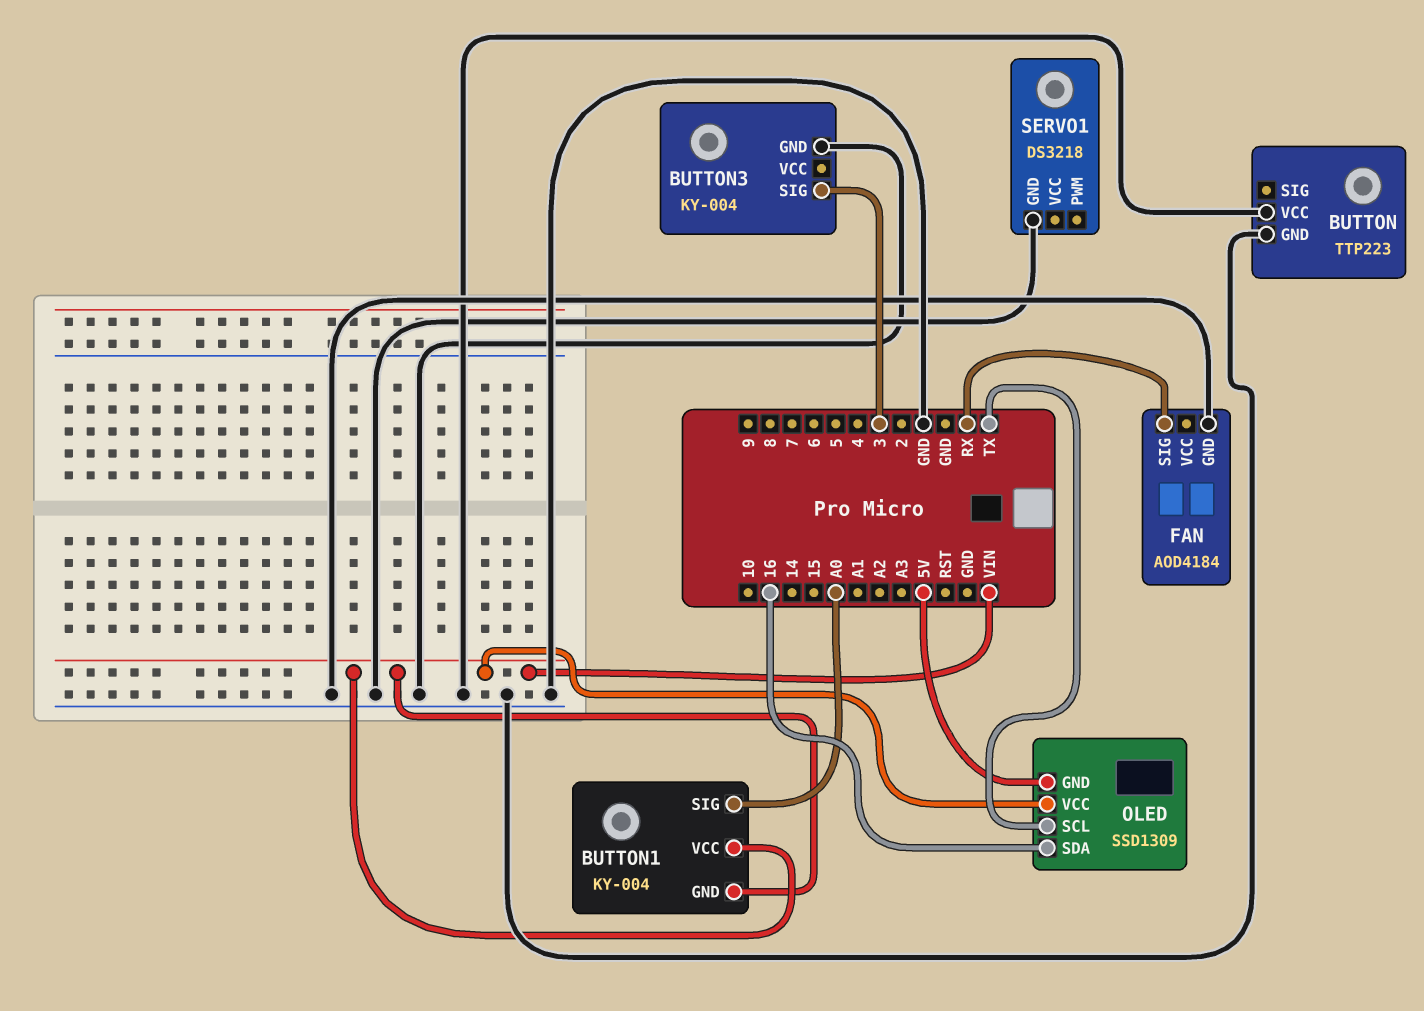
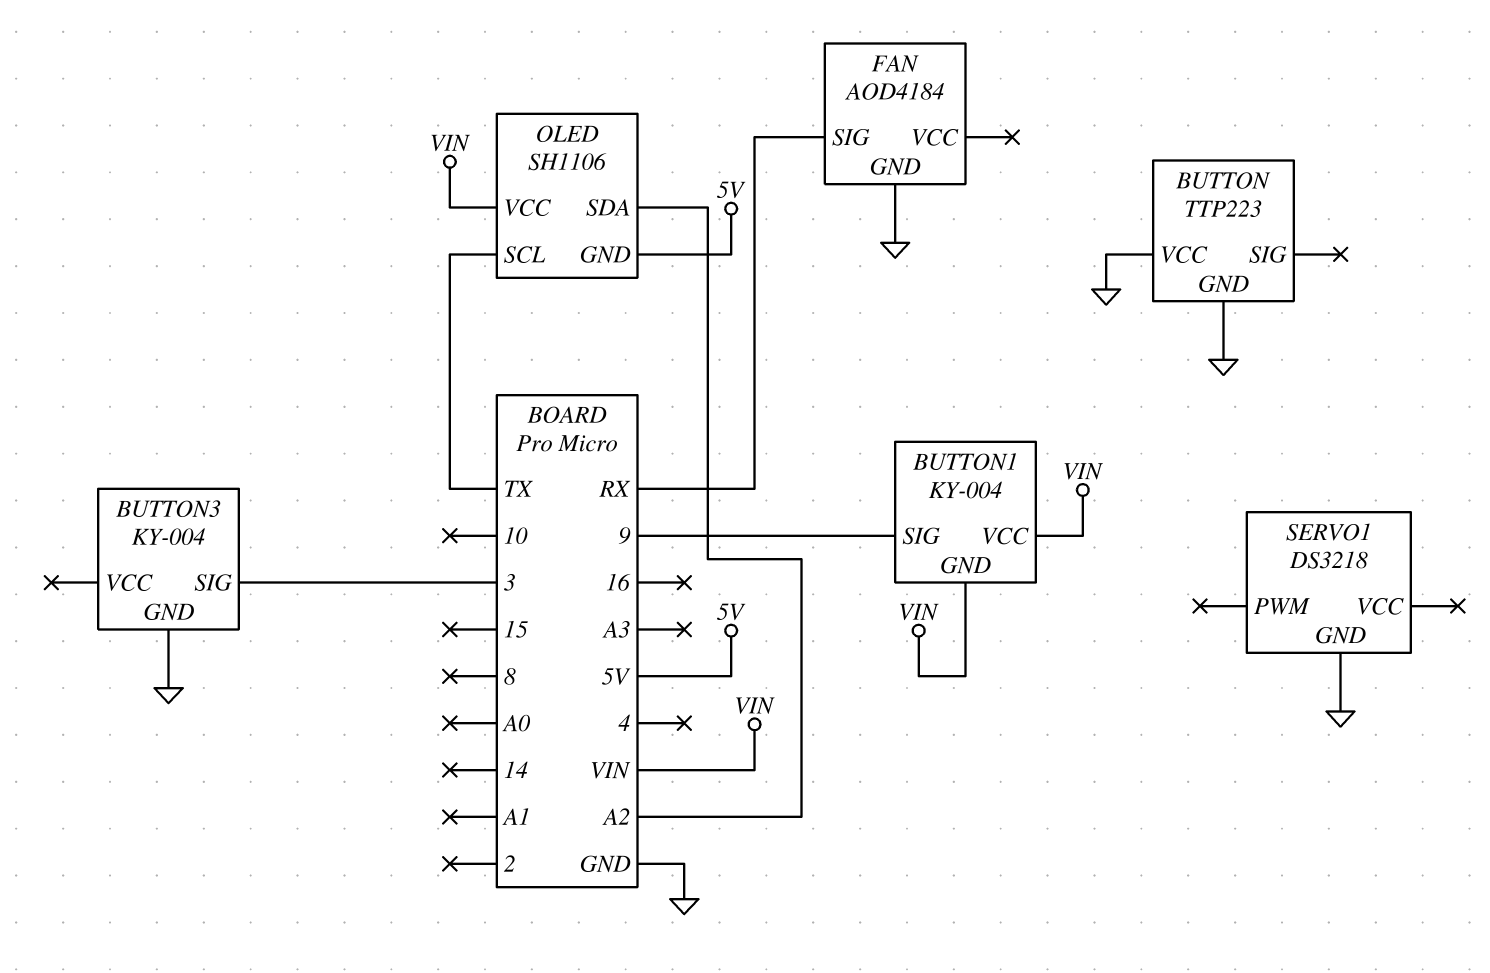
BUTTON1 pin SIG: A0 -> 9
OLED: SSD1309 -> SH1106
OLED pin SDA: 16 -> A2

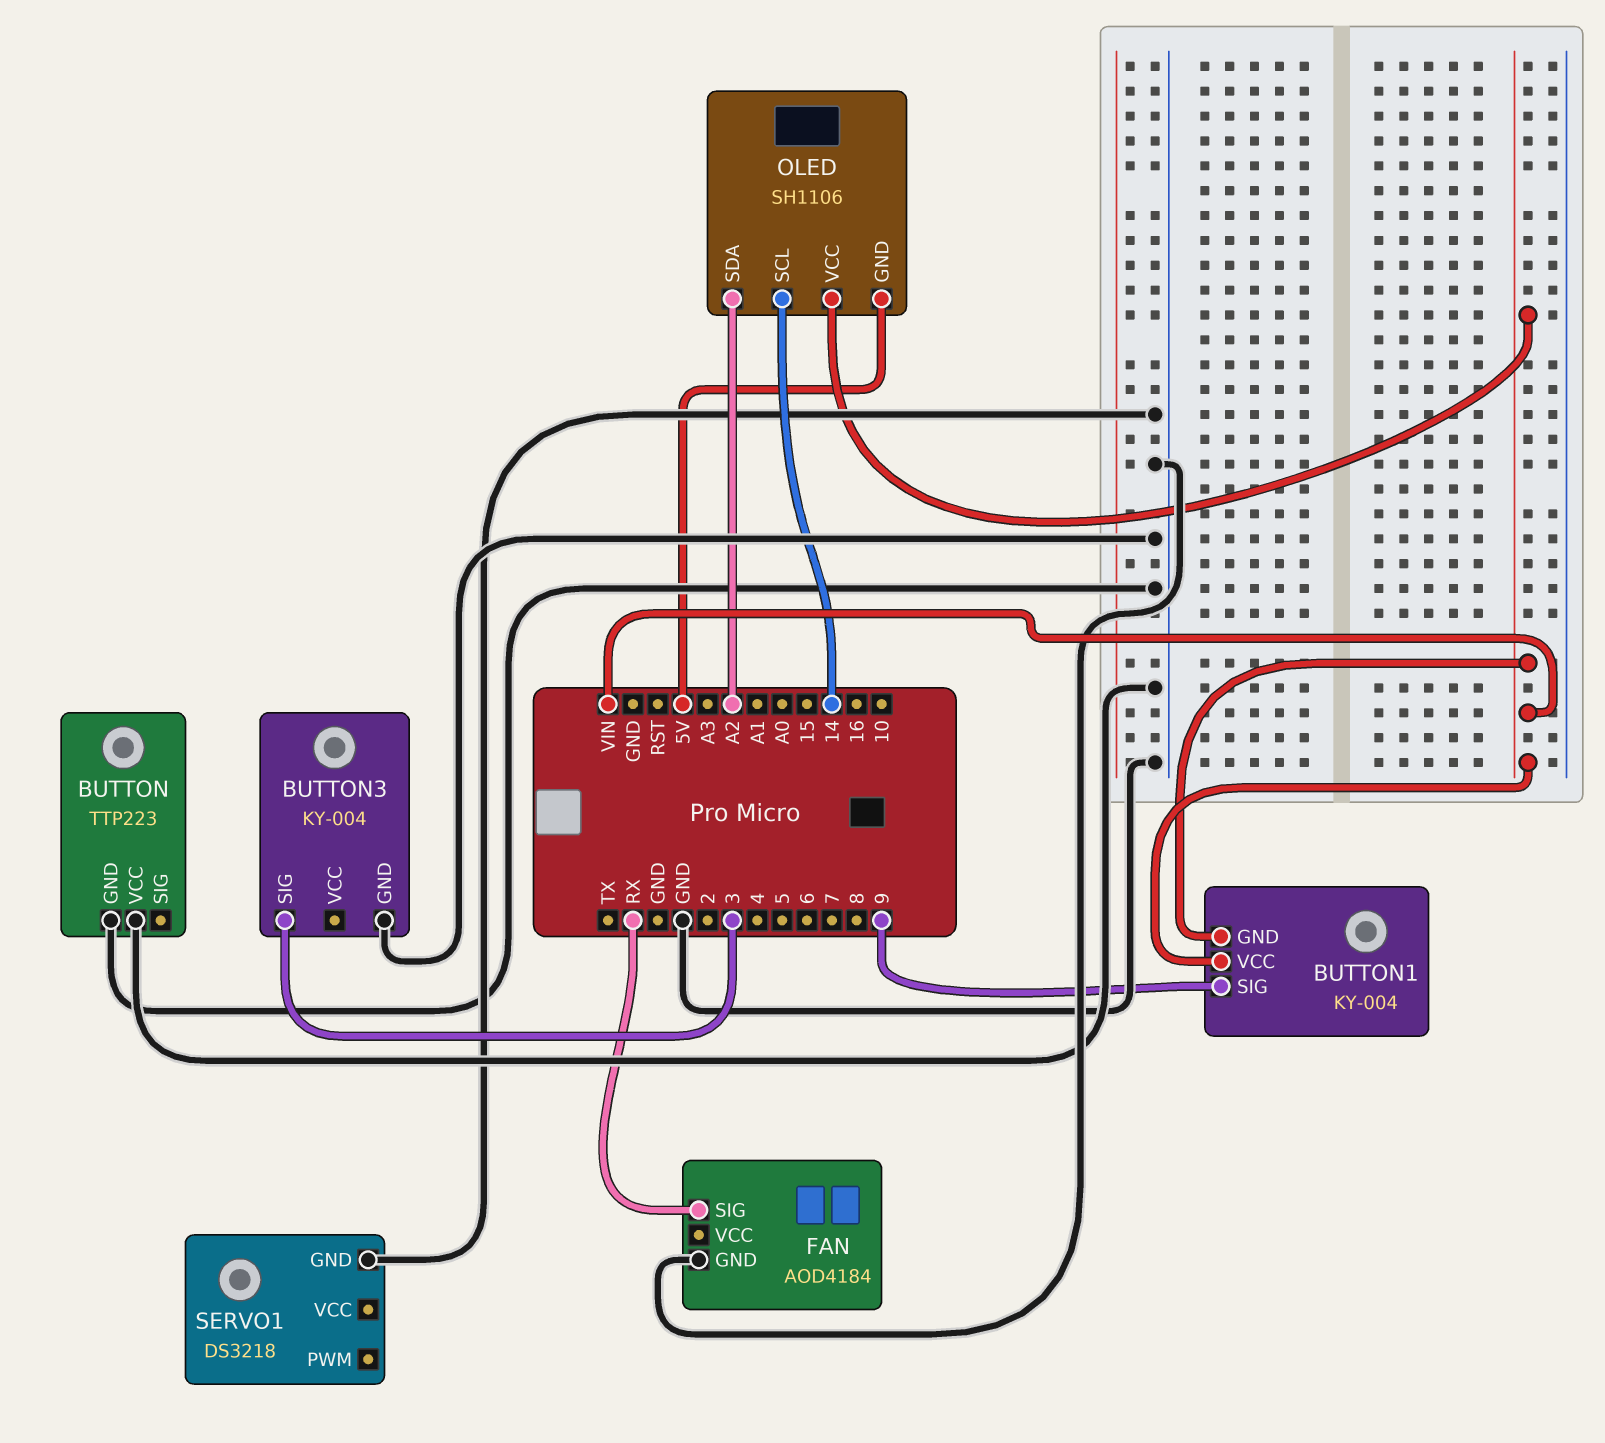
OLED pin SCL: TX -> 14

